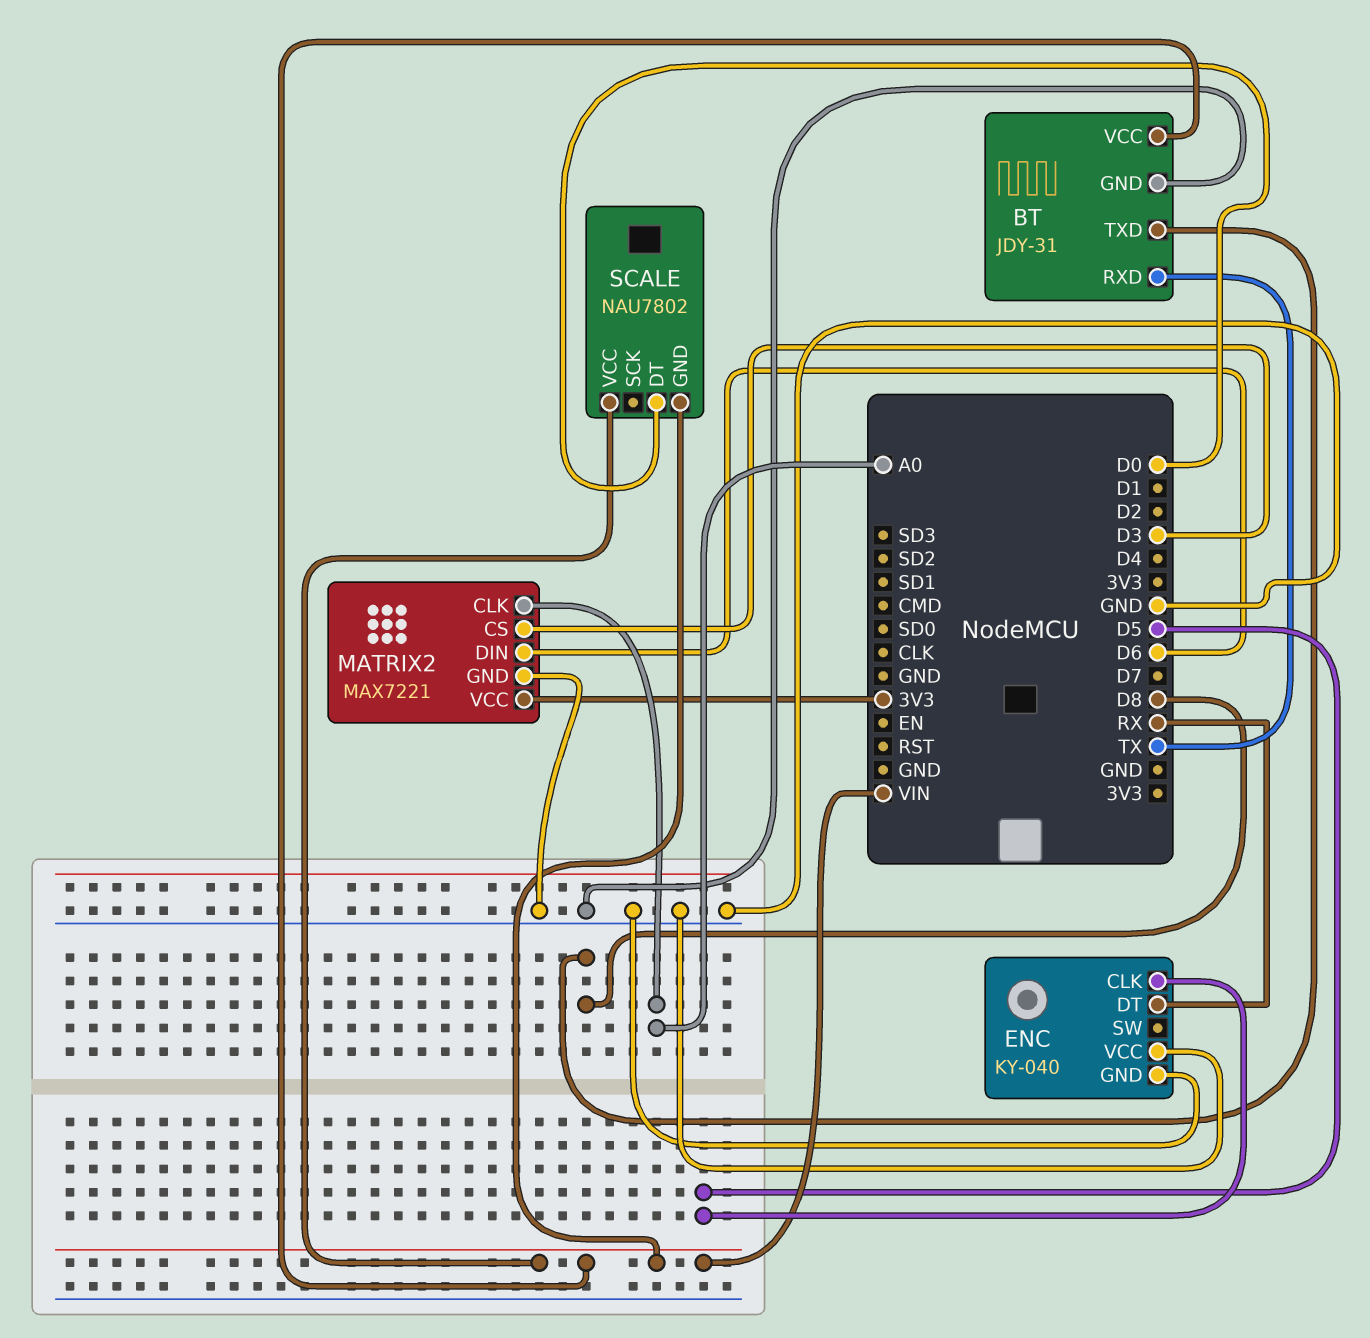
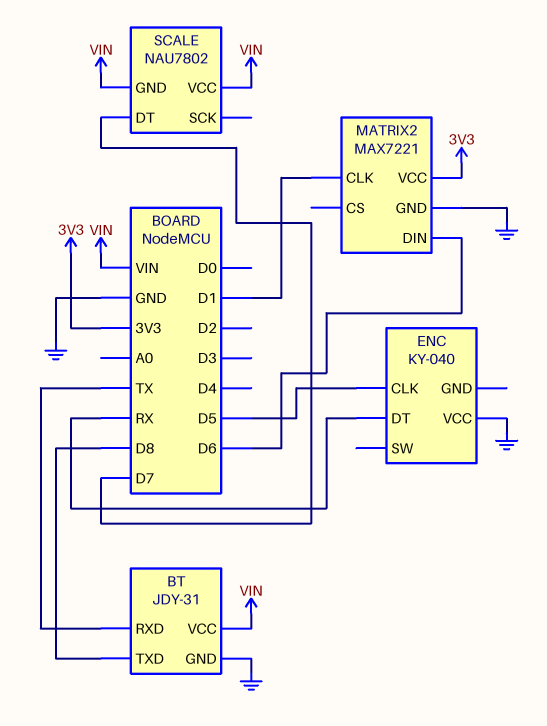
ENC pin GND: GND -> none
MATRIX2 pin CLK: A0 -> D1
MATRIX2 pin CS: D3 -> none
SCALE pin DT: D0 -> D7

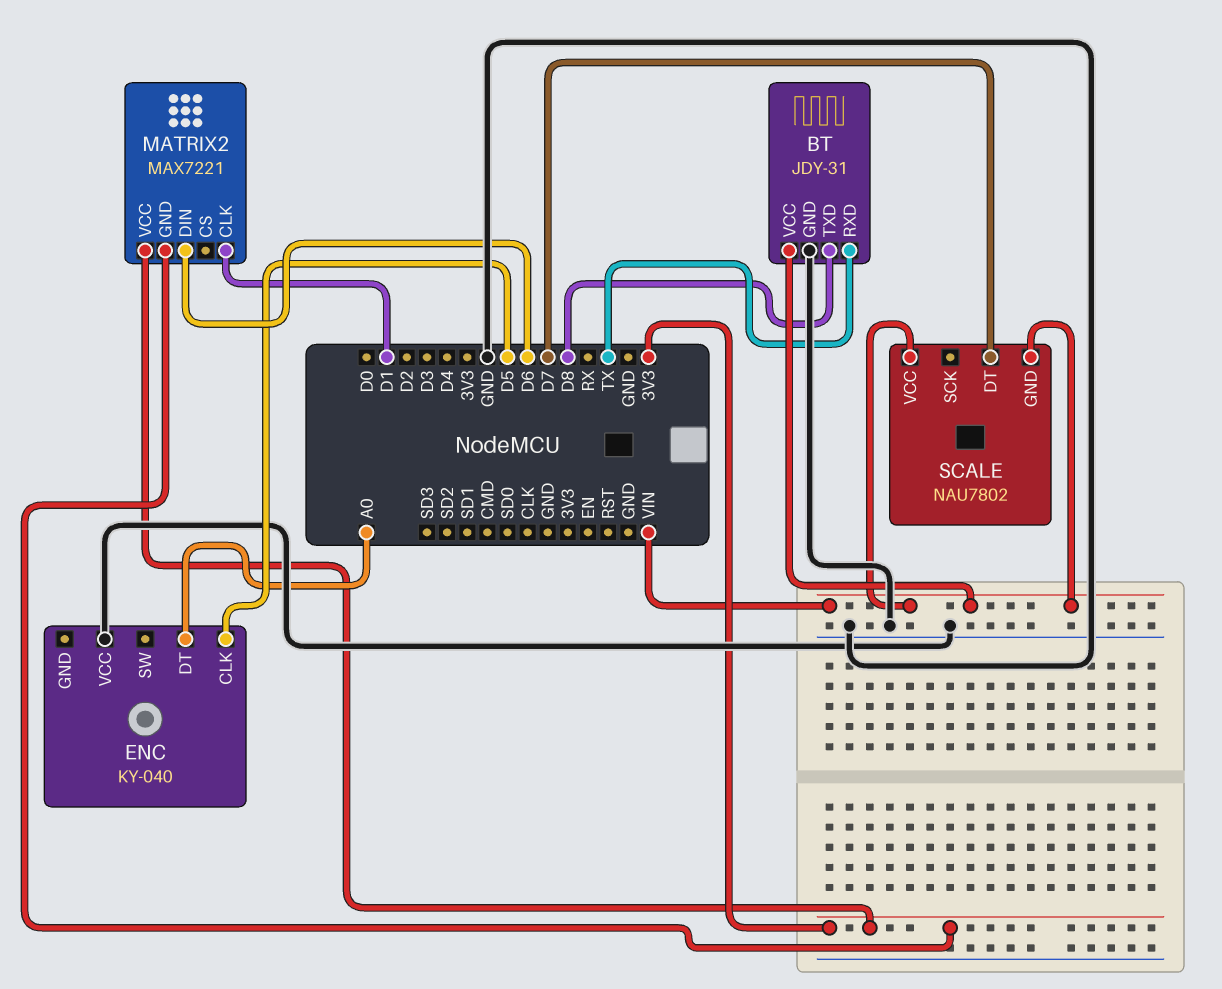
ENC pin DT: RX -> A0
MATRIX2 pin GND: GND -> 3V3

